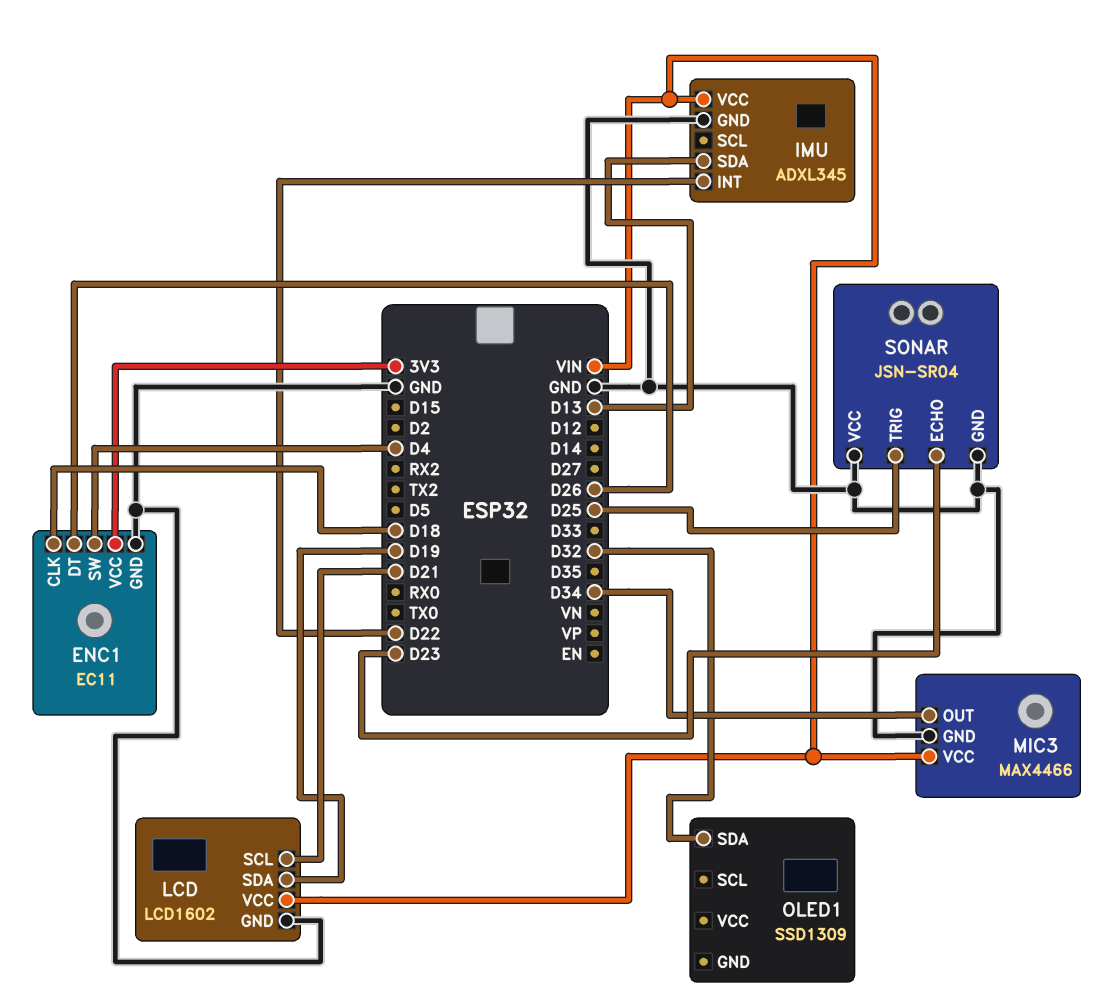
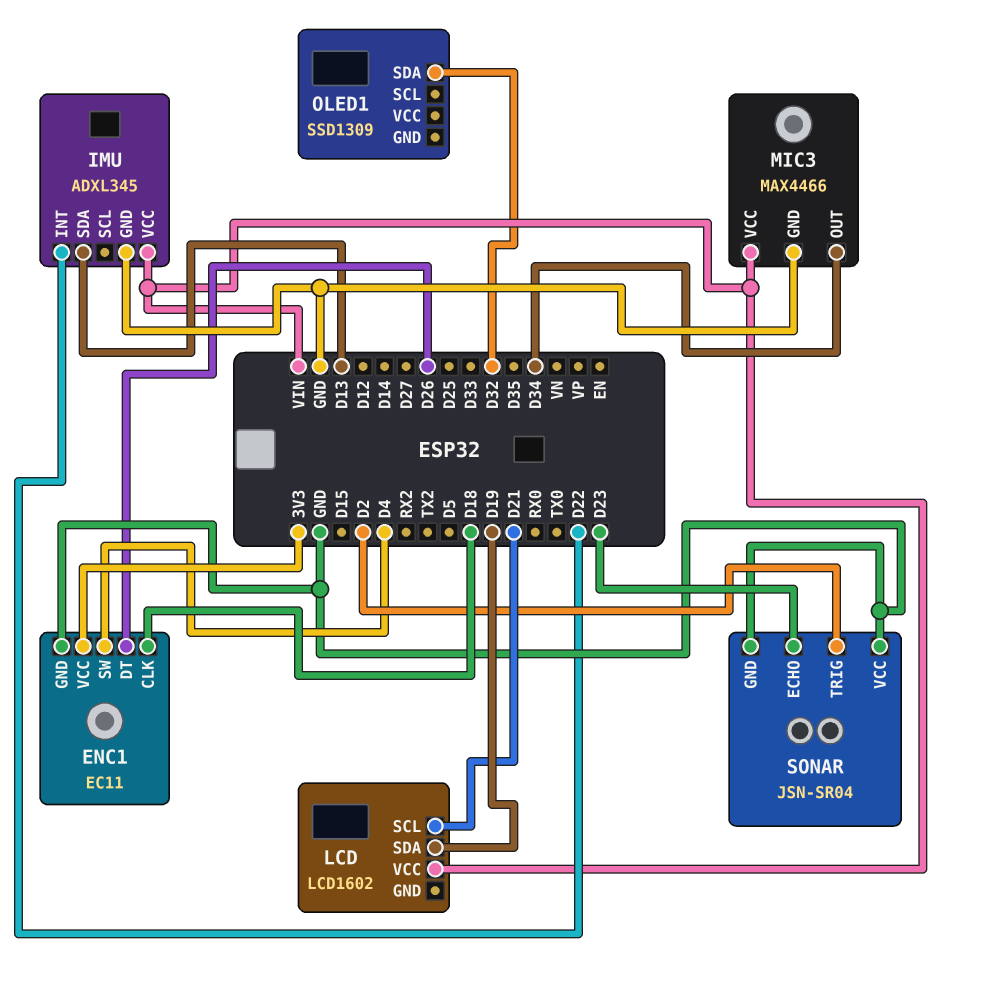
LCD pin GND: GND -> none
SONAR pin TRIG: D25 -> D2

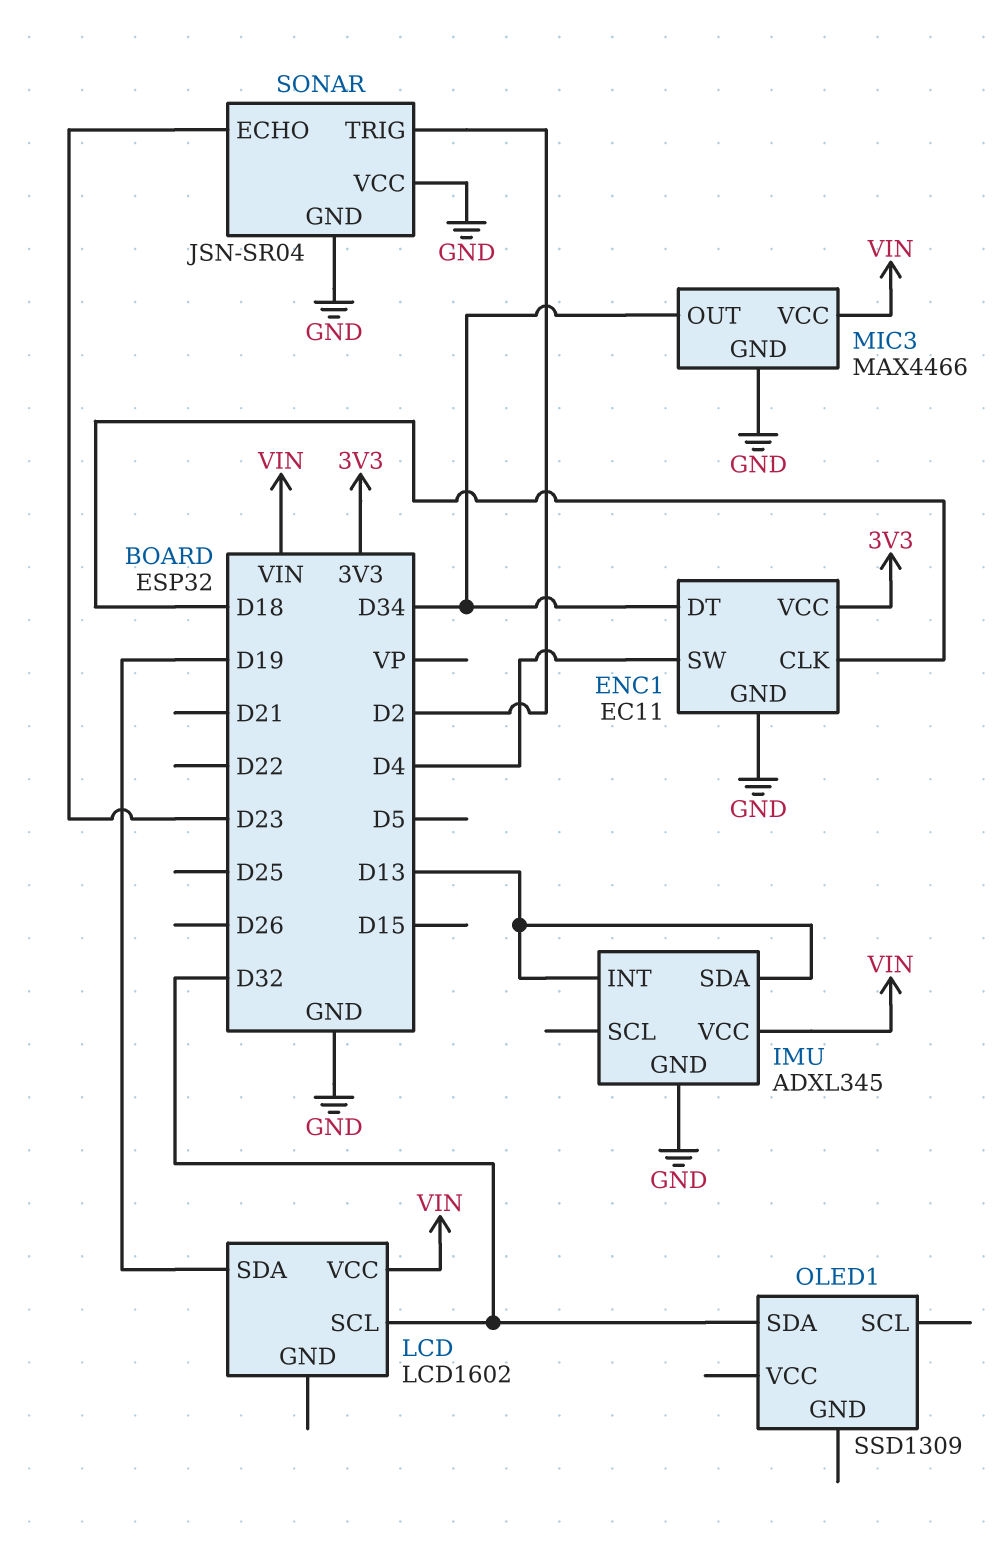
ENC1 pin DT: D26 -> D34
IMU pin INT: D22 -> D13
LCD pin SCL: D21 -> D32

